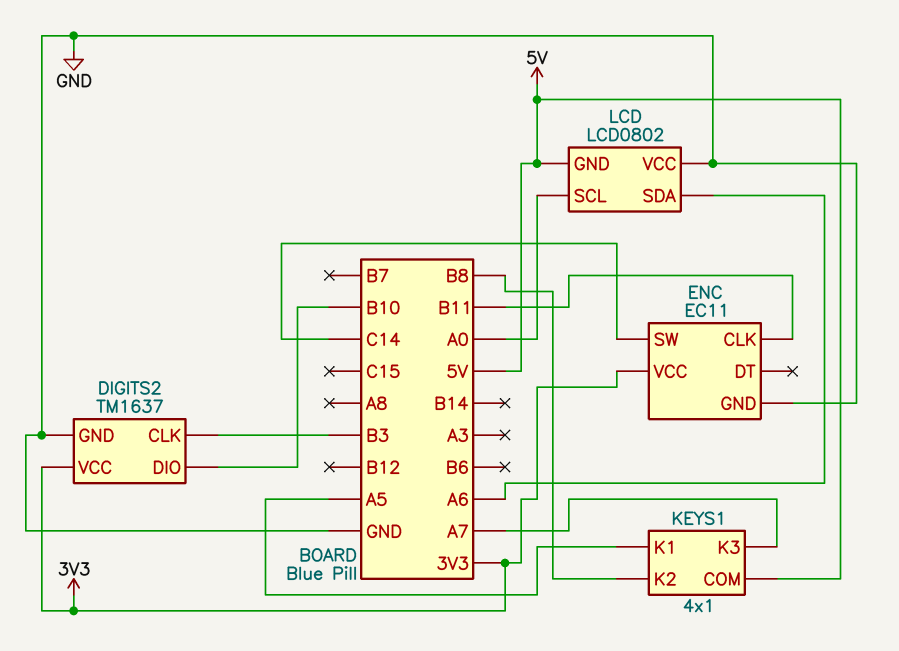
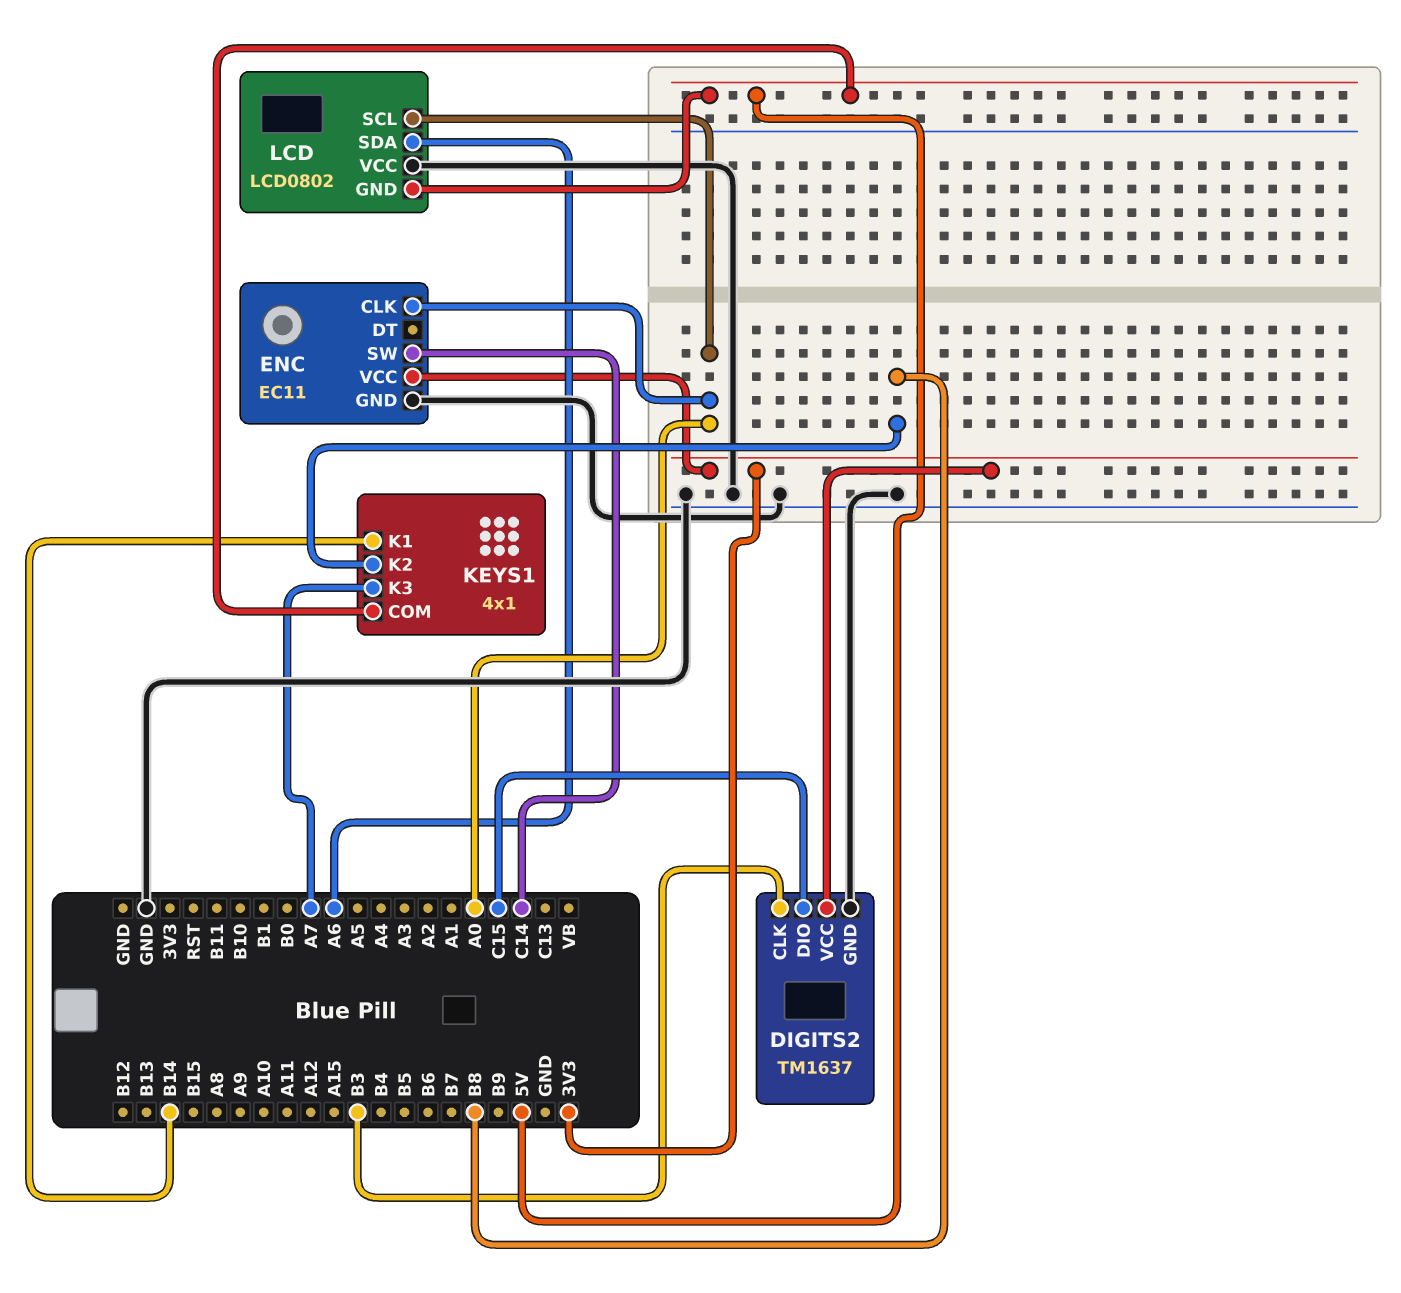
DIGITS2 pin DIO: B10 -> C15
ENC pin CLK: B11 -> A0
KEYS1 pin K1: A5 -> B14

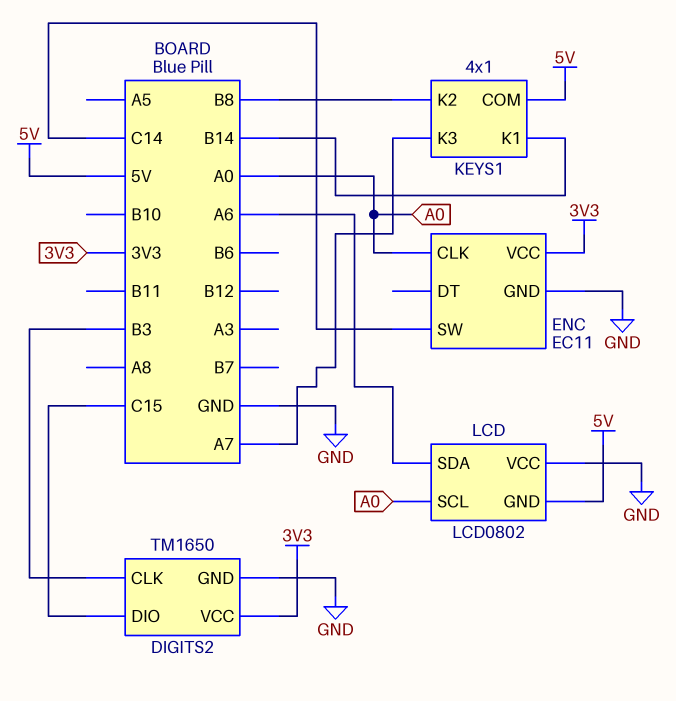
DIGITS2: TM1637 -> TM1650

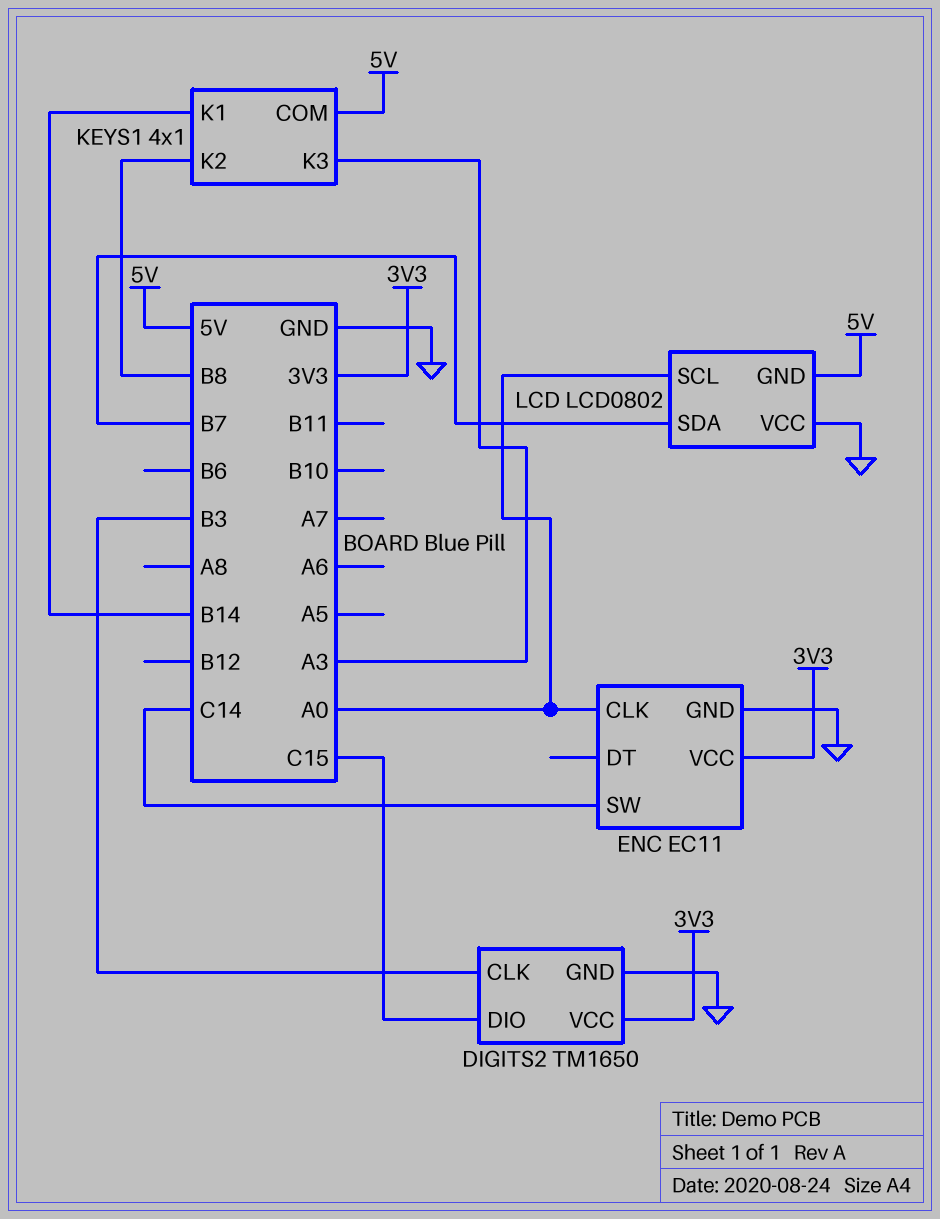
KEYS1 pin K3: A7 -> A3
LCD pin SDA: A6 -> B7

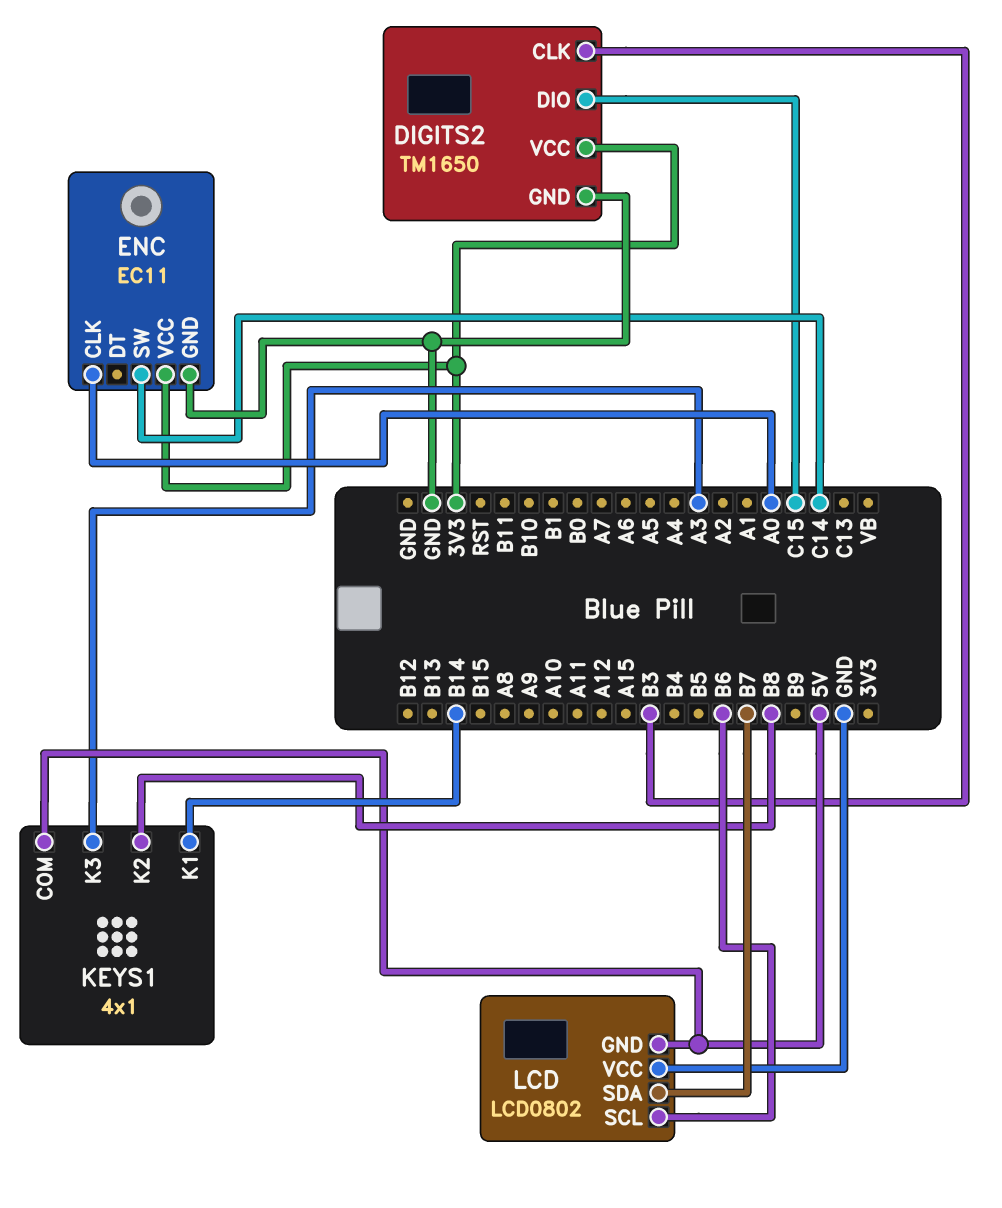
LCD pin SCL: A0 -> B6

